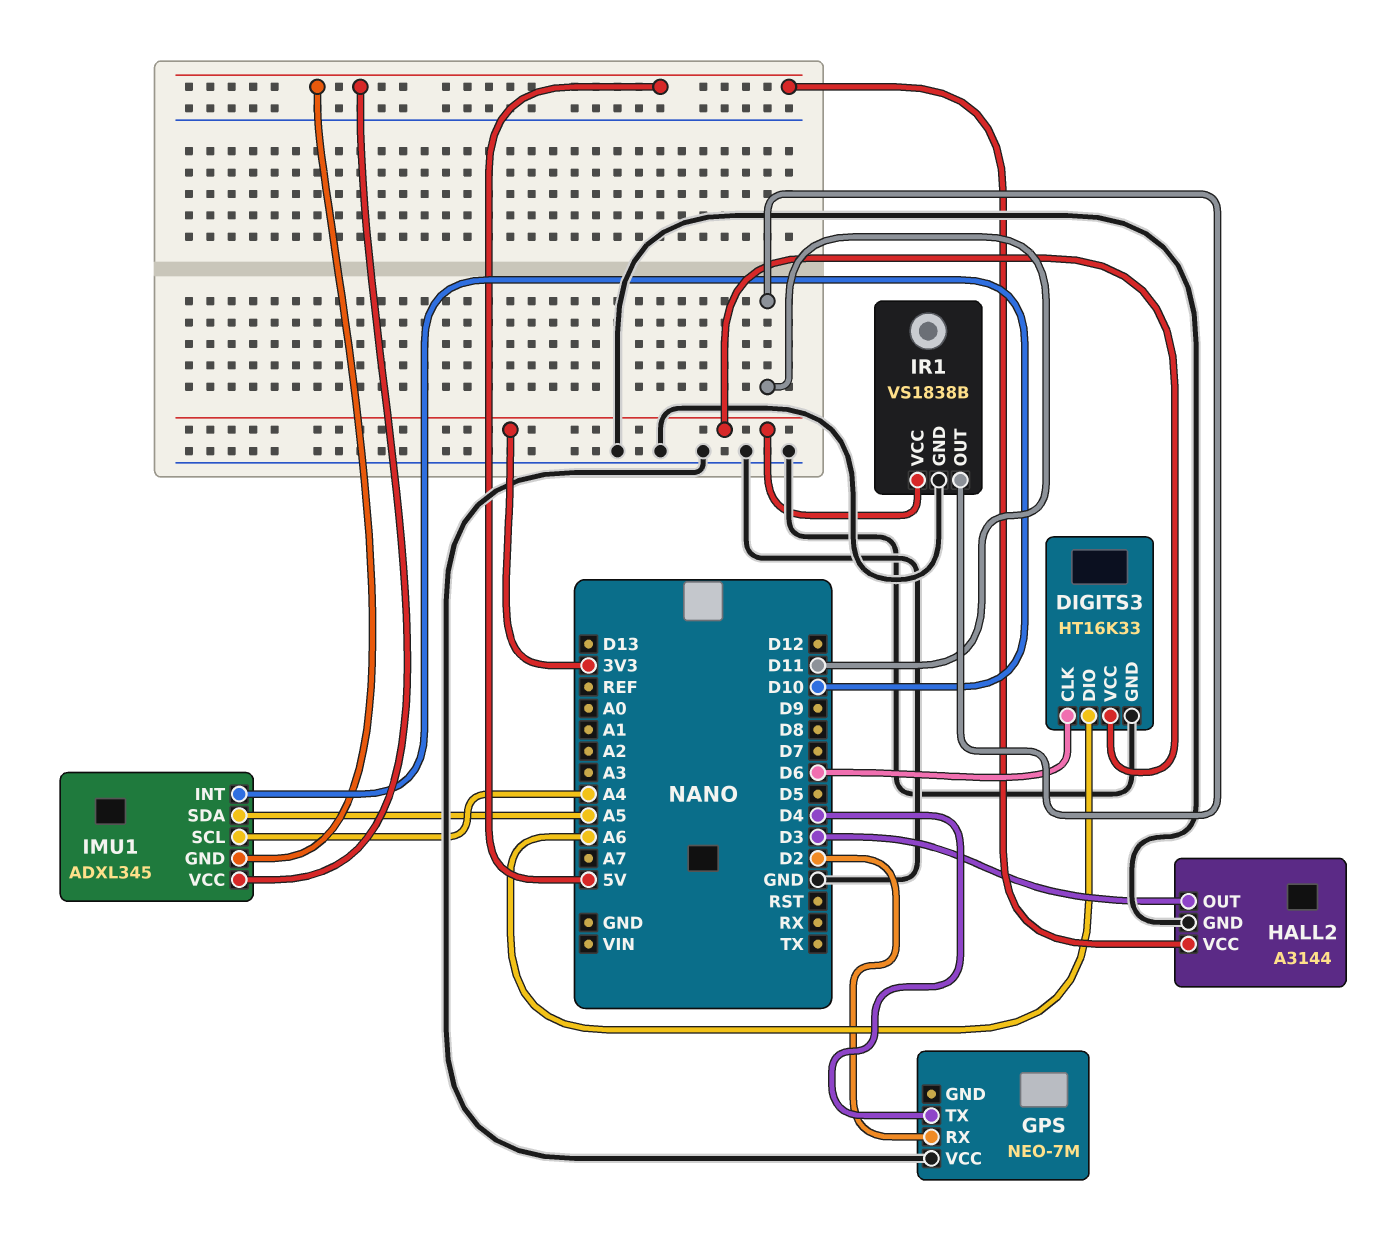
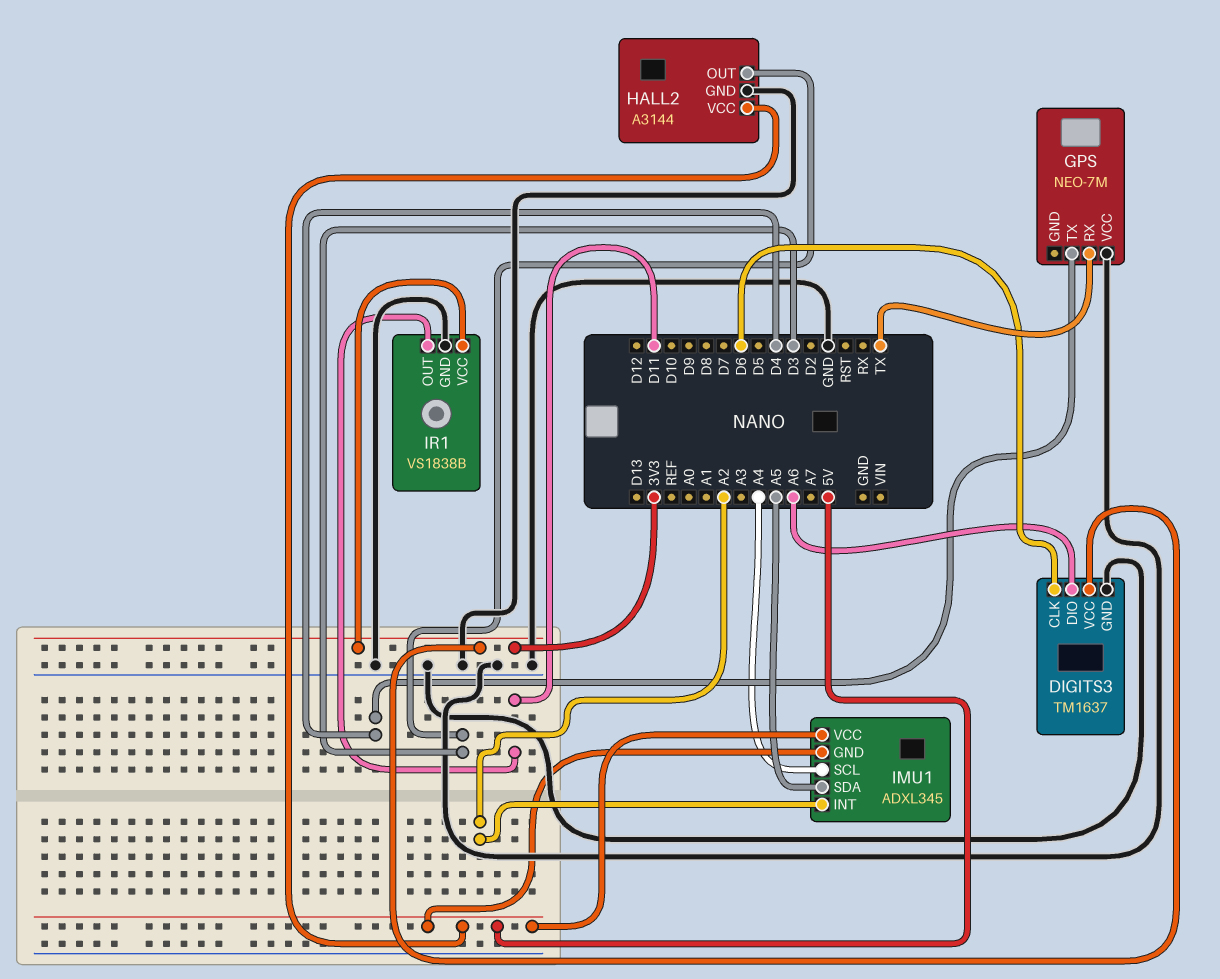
DIGITS3: HT16K33 -> TM1637
GPS pin RX: D2 -> TX
IMU1 pin INT: D10 -> A2

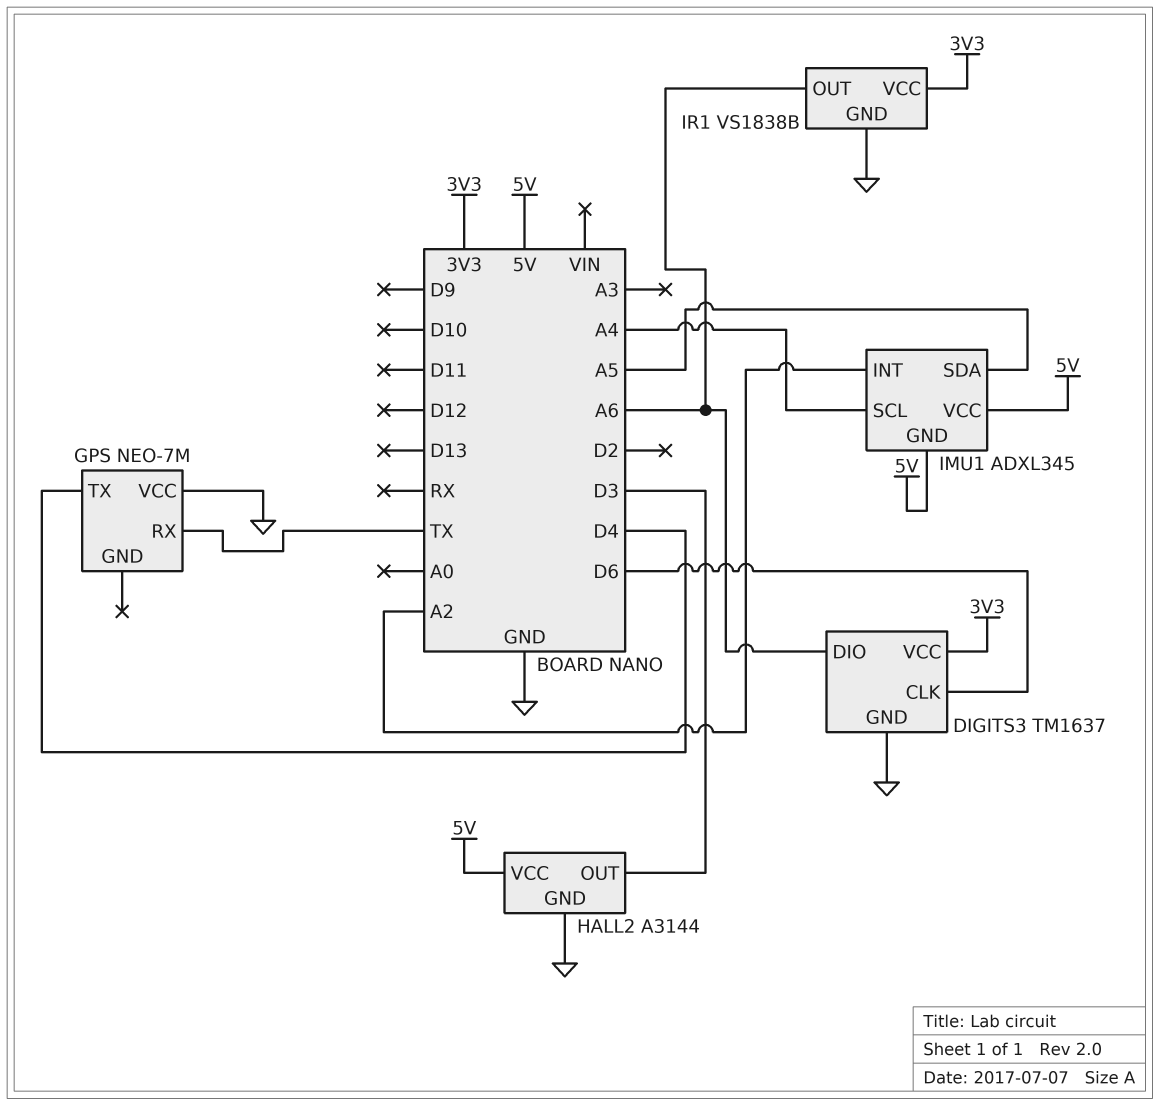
IR1 pin OUT: D11 -> A6

